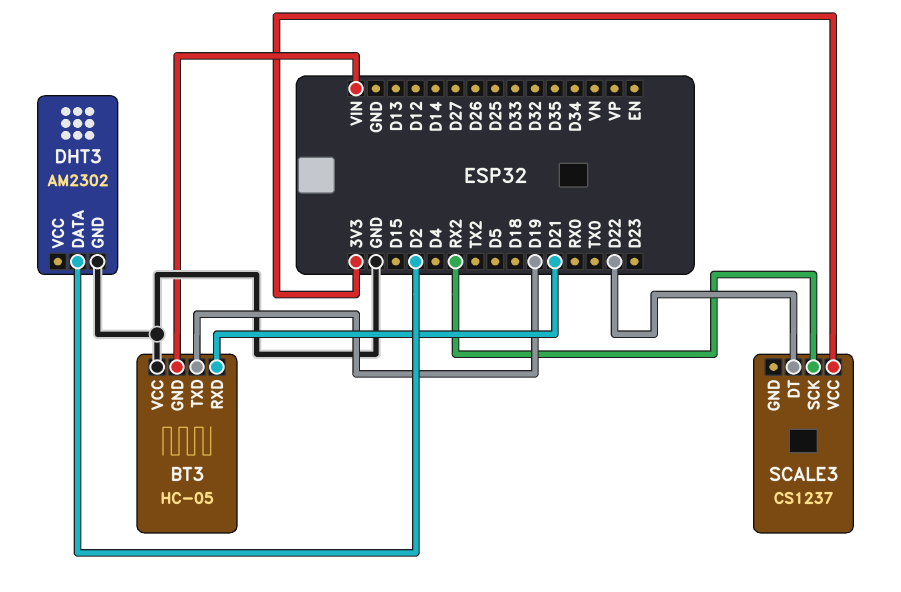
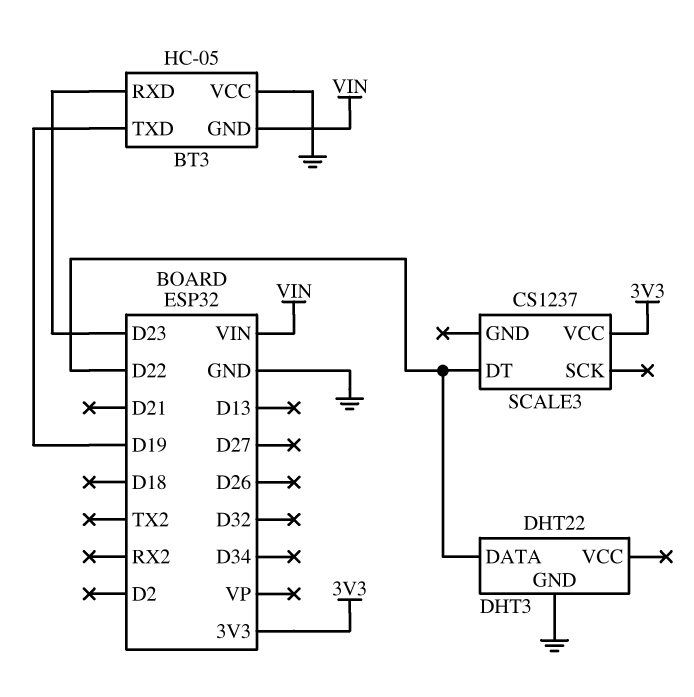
BT3 pin RXD: D21 -> D23
DHT3: AM2302 -> DHT22
DHT3 pin DATA: D2 -> D22
SCALE3 pin SCK: RX2 -> none

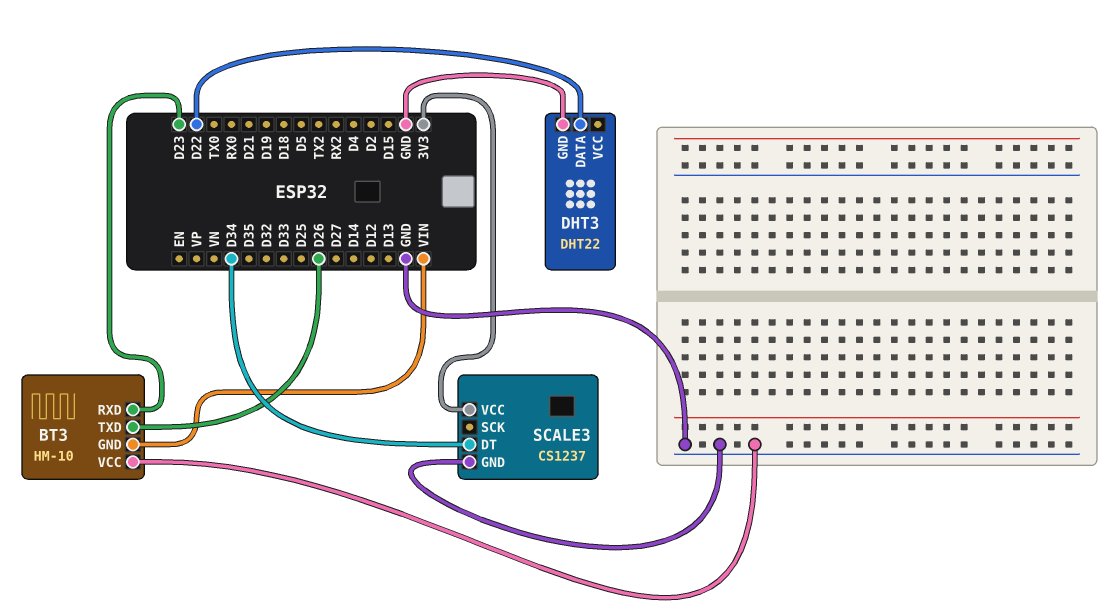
BT3: HC-05 -> HM-10
BT3 pin TXD: D19 -> D26
SCALE3 pin DT: D22 -> D34
SCALE3 pin GND: none -> GND

